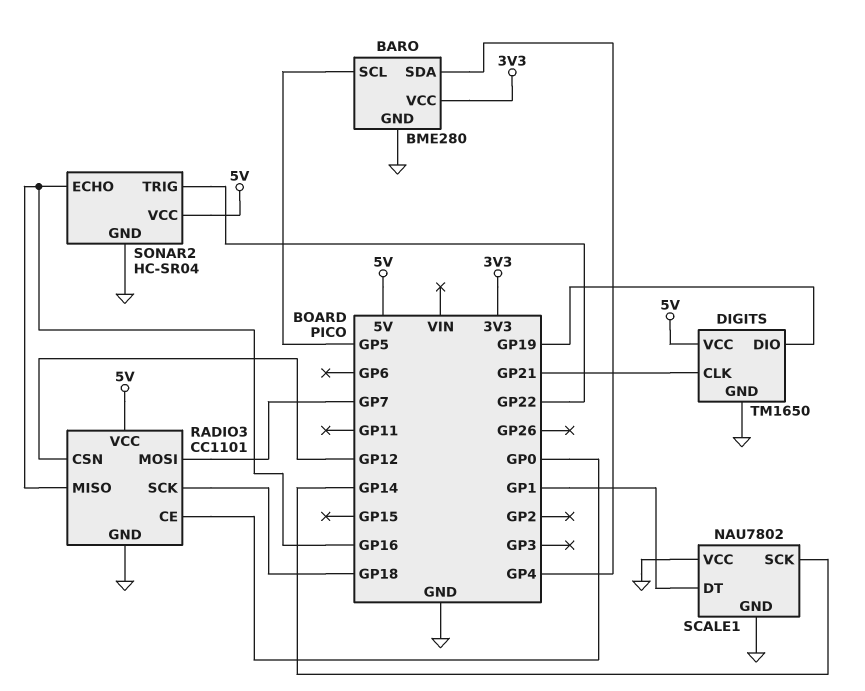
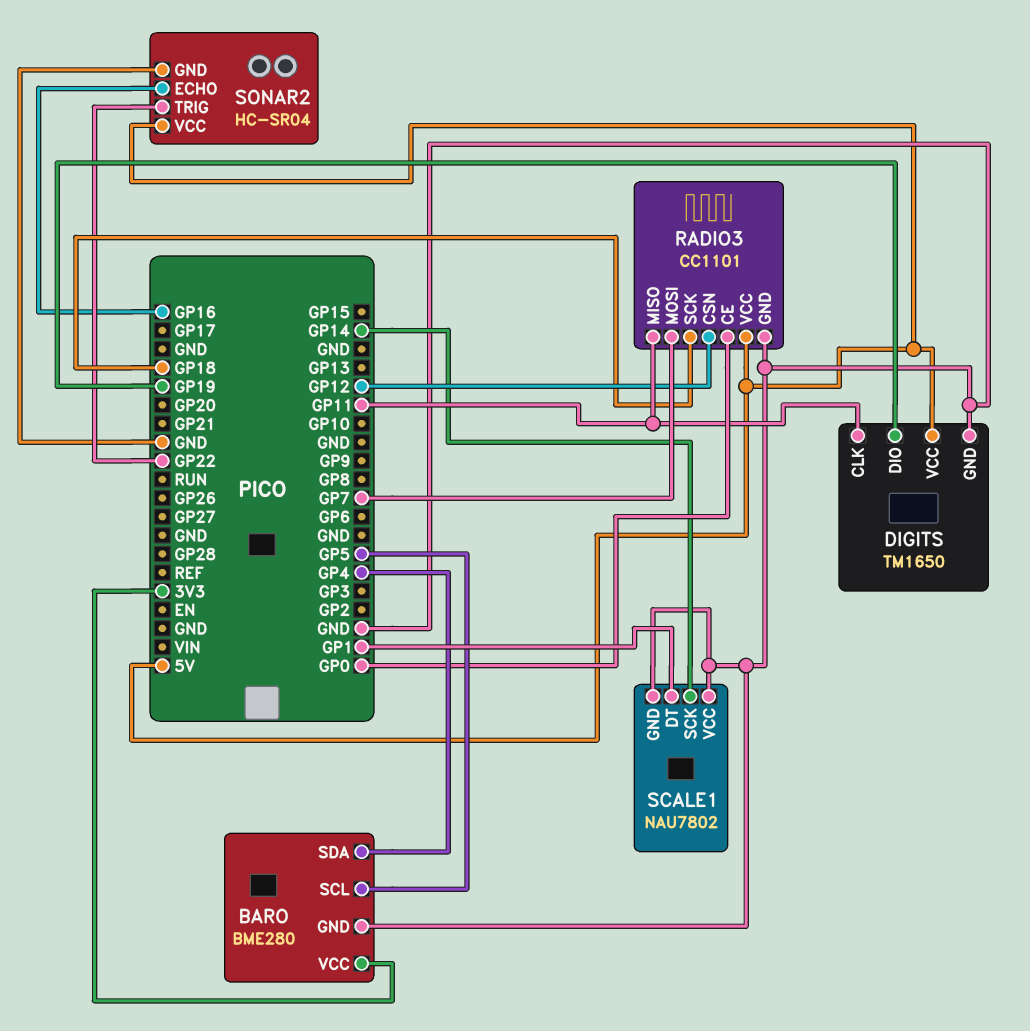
DIGITS pin CLK: GP21 -> GP11
RADIO3 pin MISO: GP16 -> GP11

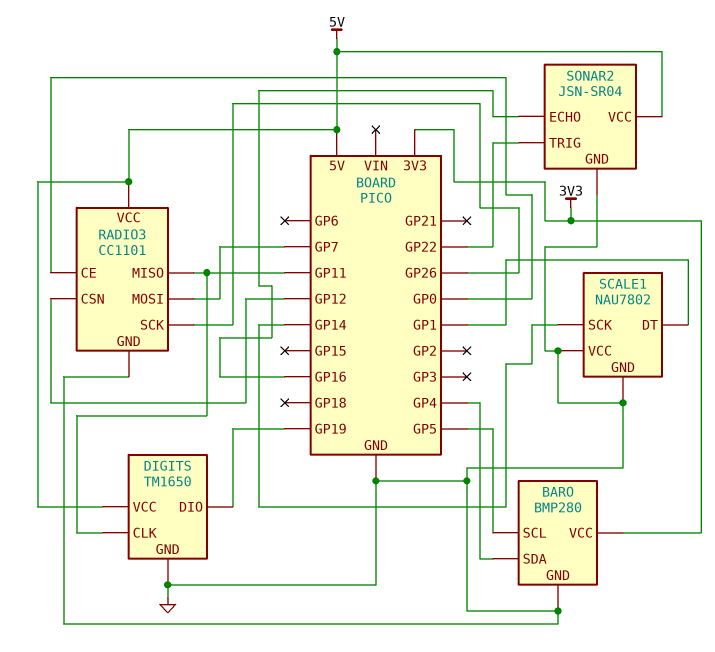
BARO: BME280 -> BMP280
RADIO3 pin SCK: GP18 -> GP26
SONAR2: HC-SR04 -> JSN-SR04

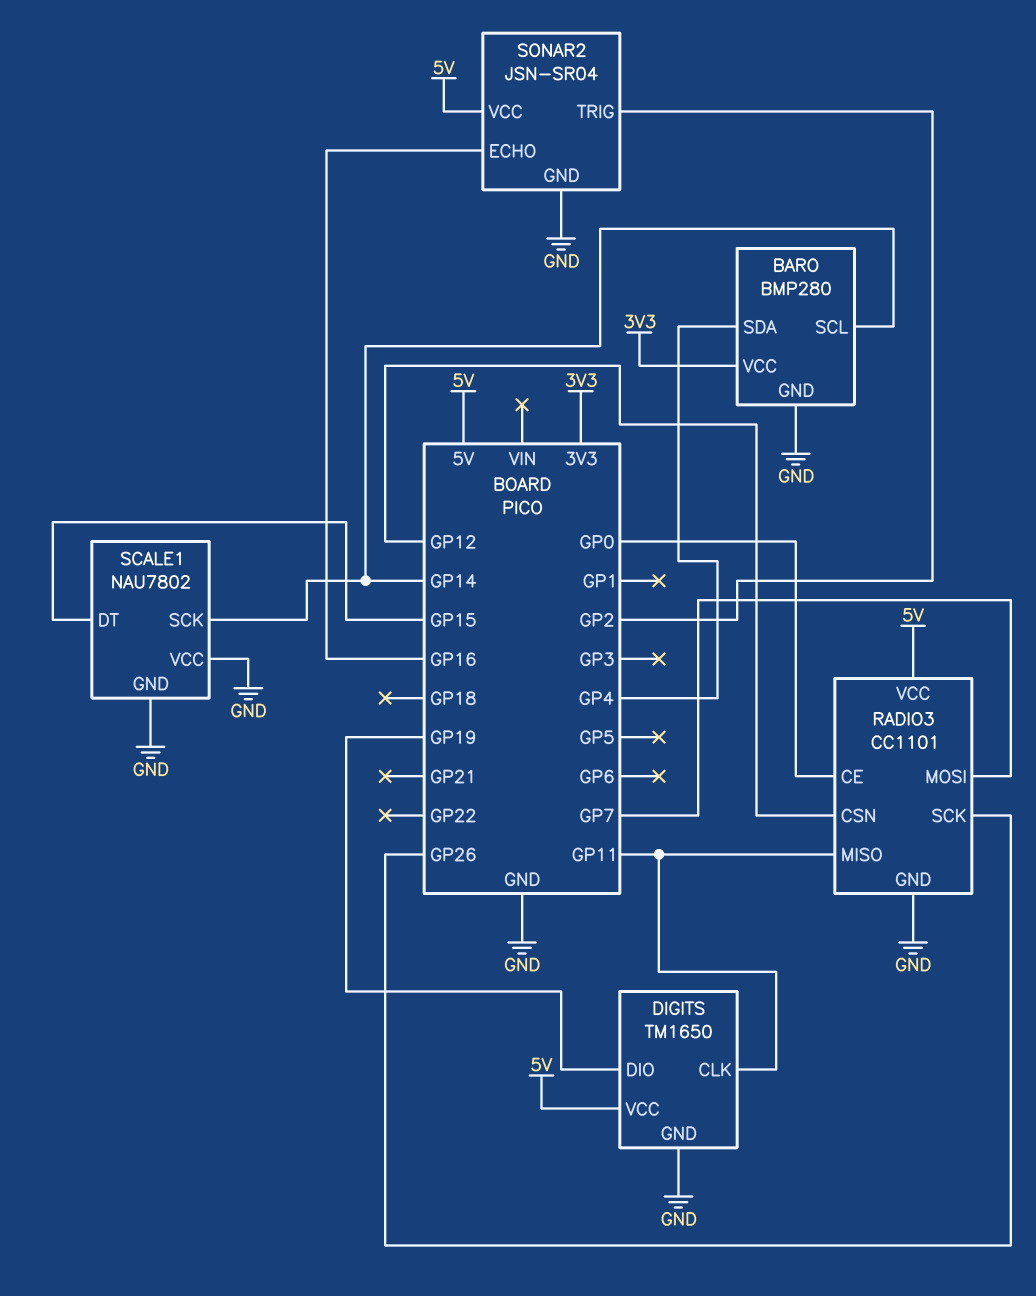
BARO pin SCL: GP5 -> GP14
SCALE1 pin DT: GP1 -> GP15
SONAR2 pin TRIG: GP22 -> GP2

